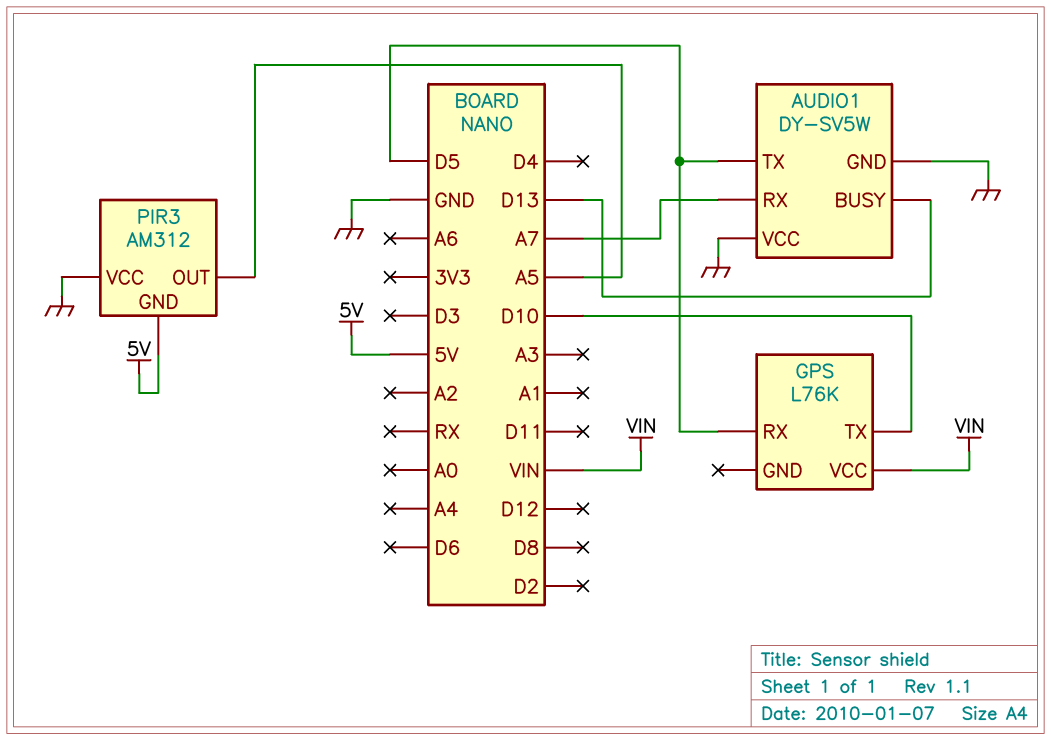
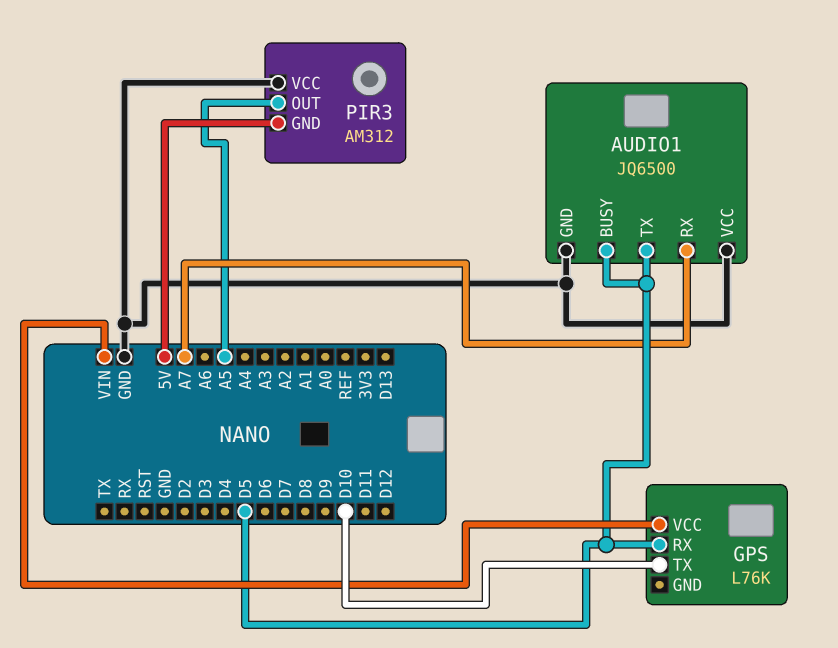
AUDIO1: DY-SV5W -> JQ6500
AUDIO1 pin BUSY: D13 -> D5

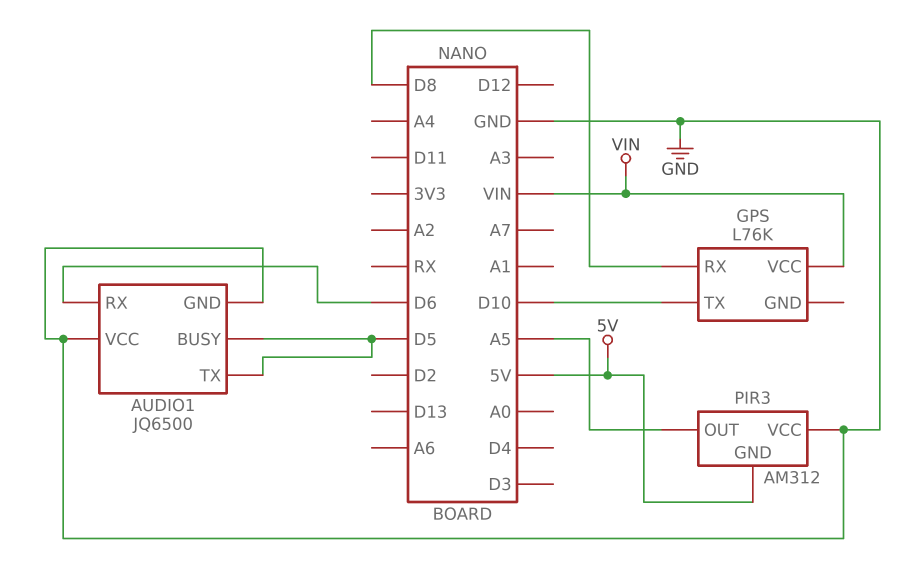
AUDIO1 pin RX: A7 -> D6
GPS pin RX: D5 -> D8

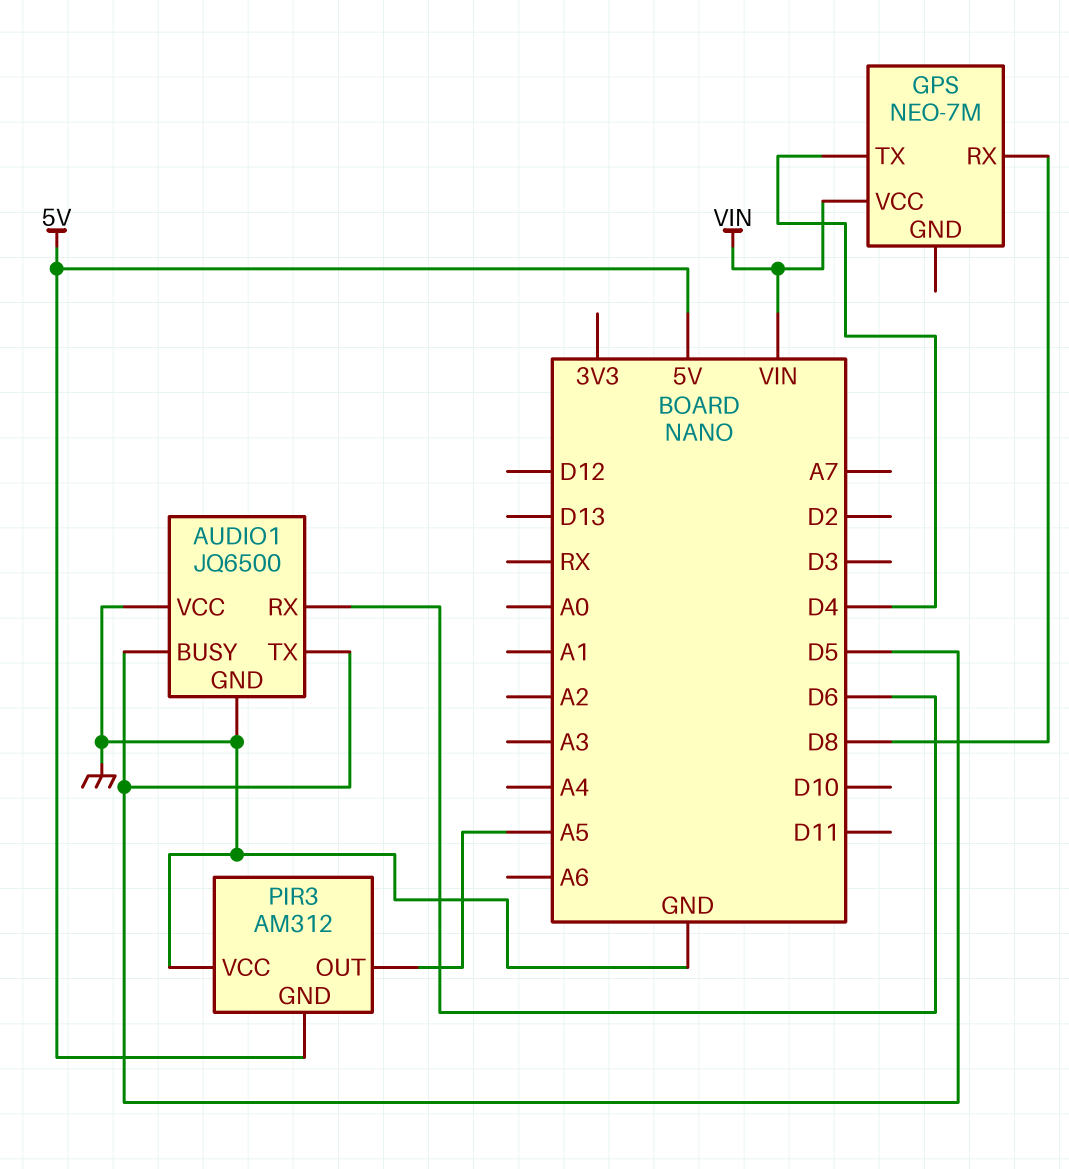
GPS: L76K -> NEO-7M
GPS pin TX: D10 -> D4

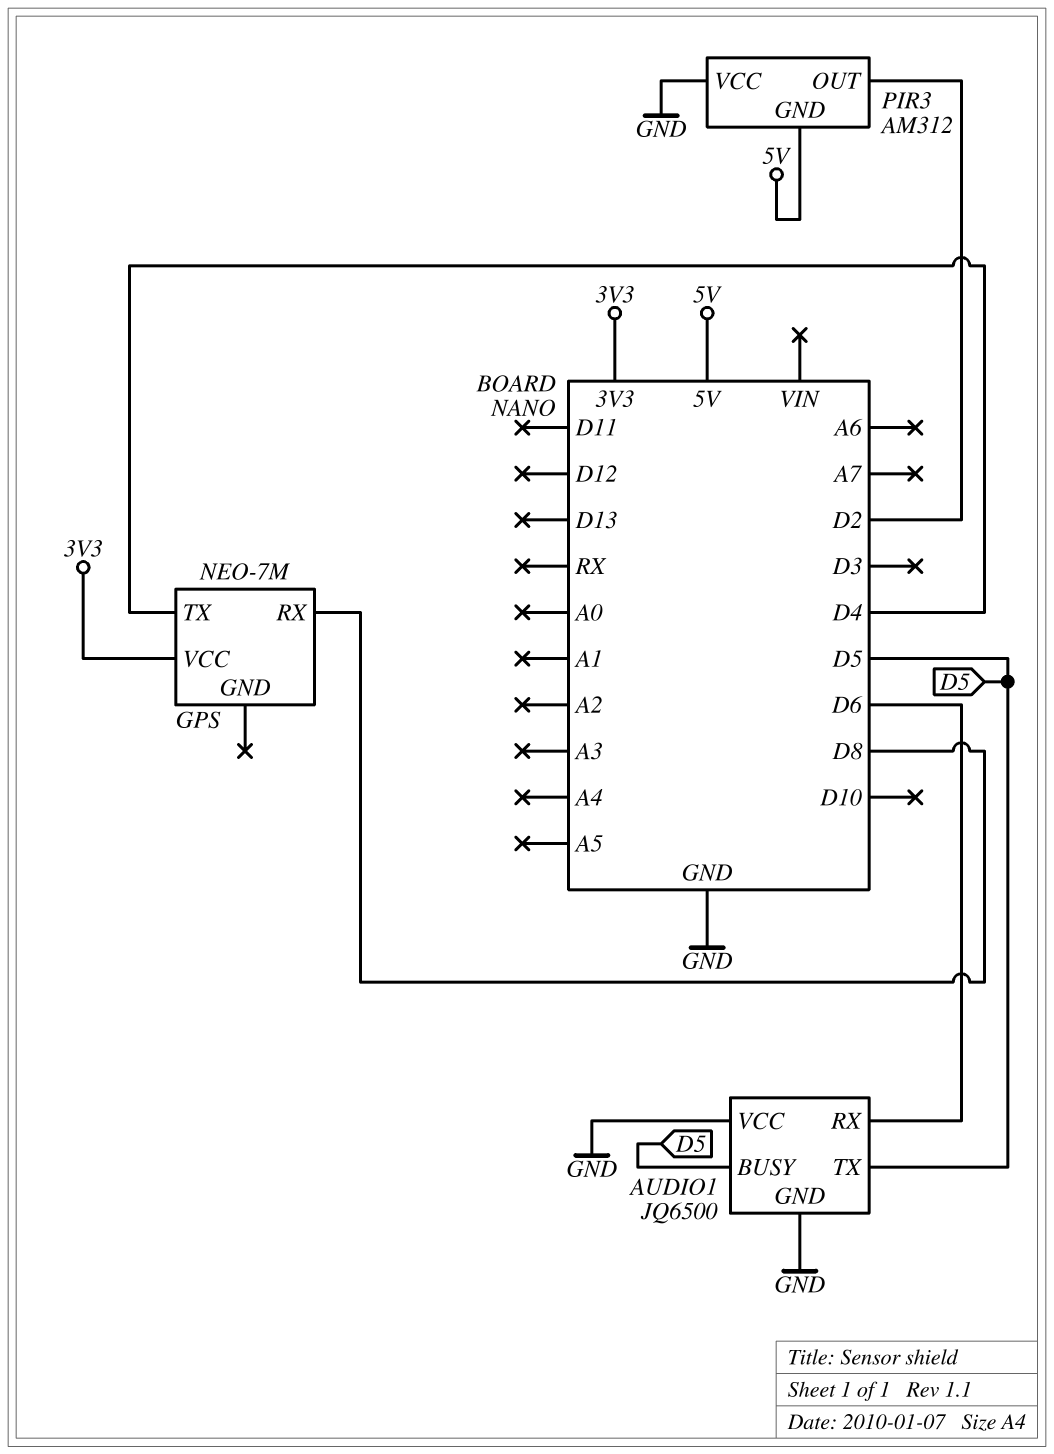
GPS pin VCC: VIN -> 3V3
PIR3 pin OUT: A5 -> D2

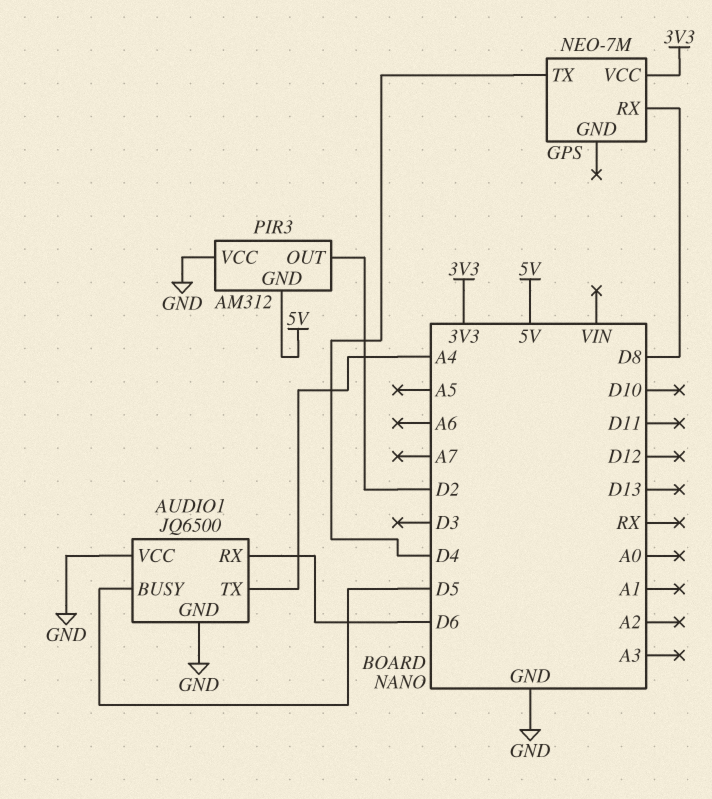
AUDIO1 pin TX: D5 -> A4

